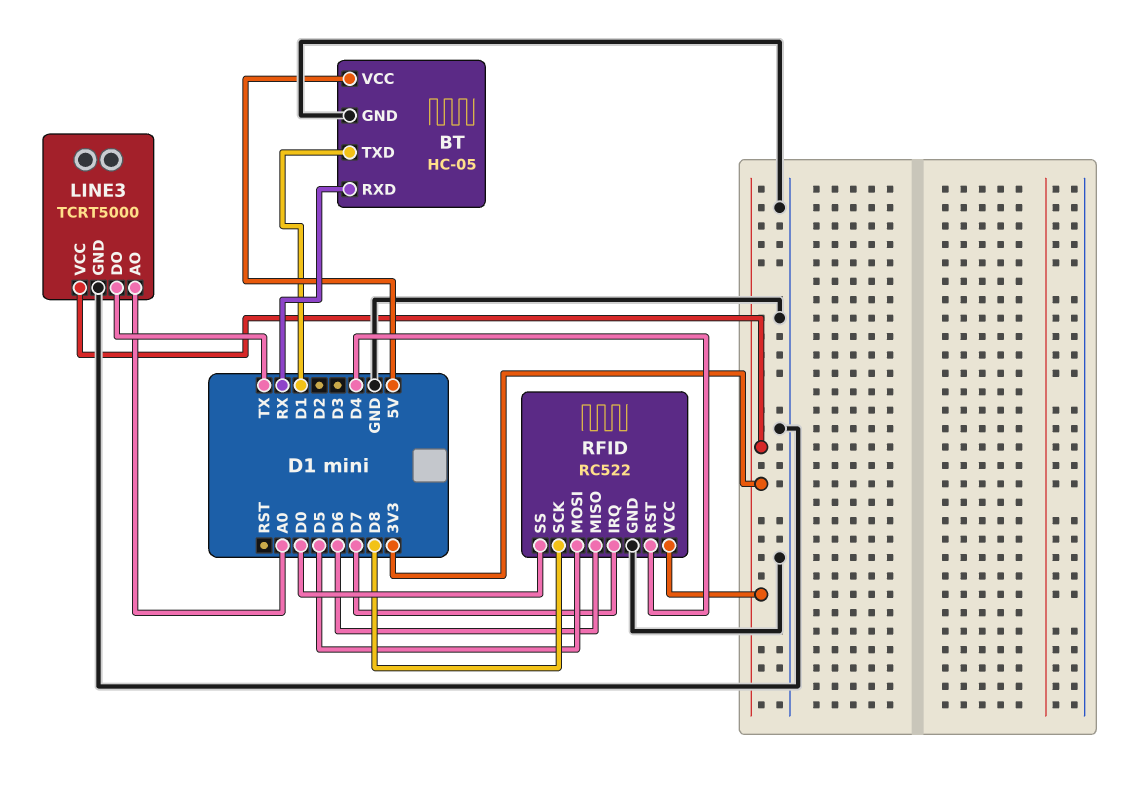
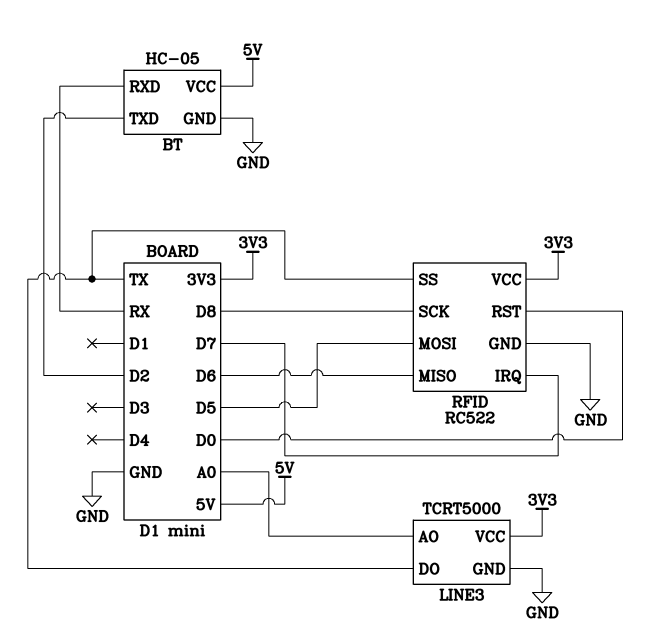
BT pin TXD: D1 -> D2
RFID pin RST: D4 -> D0
RFID pin SS: D0 -> TX

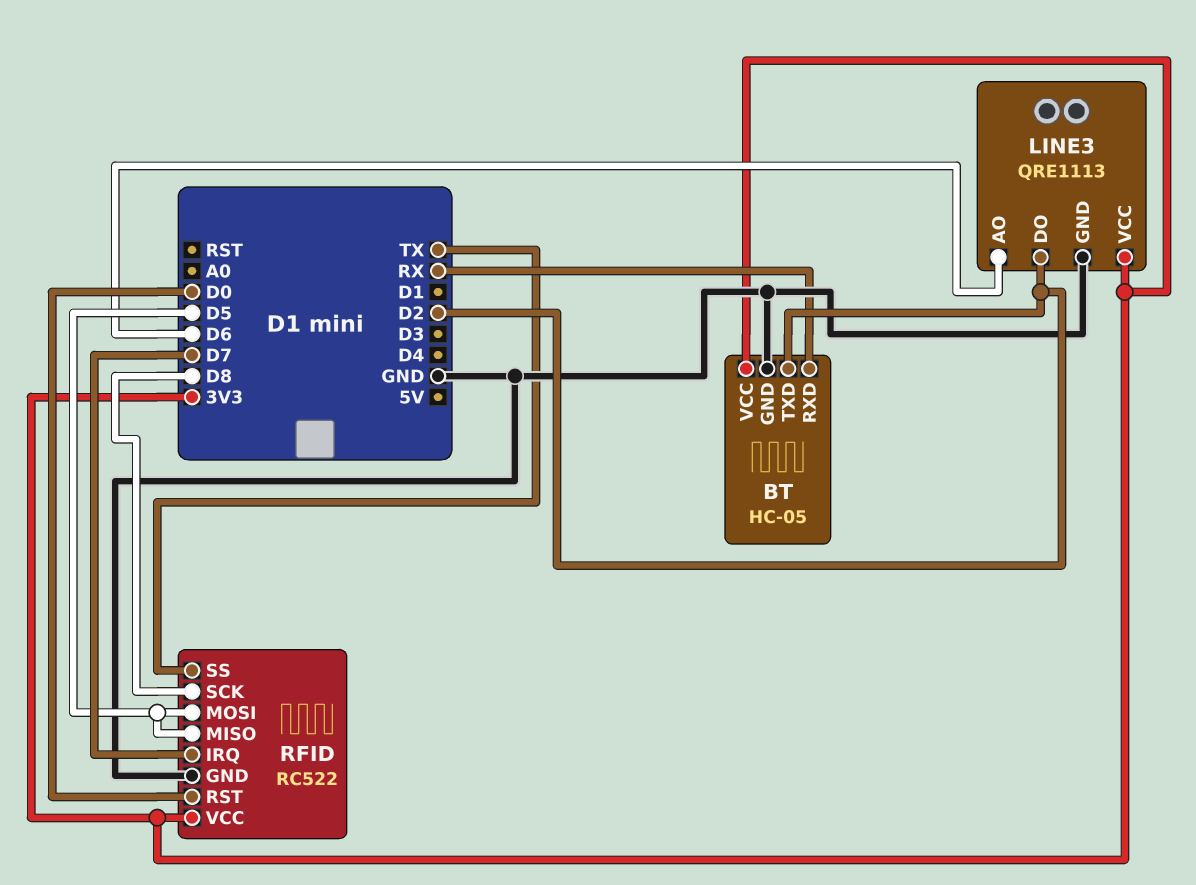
BT pin VCC: 5V -> 3V3
LINE3: TCRT5000 -> QRE1113
LINE3 pin AO: A0 -> D6
LINE3 pin DO: TX -> D2
RFID pin MISO: D6 -> D5

